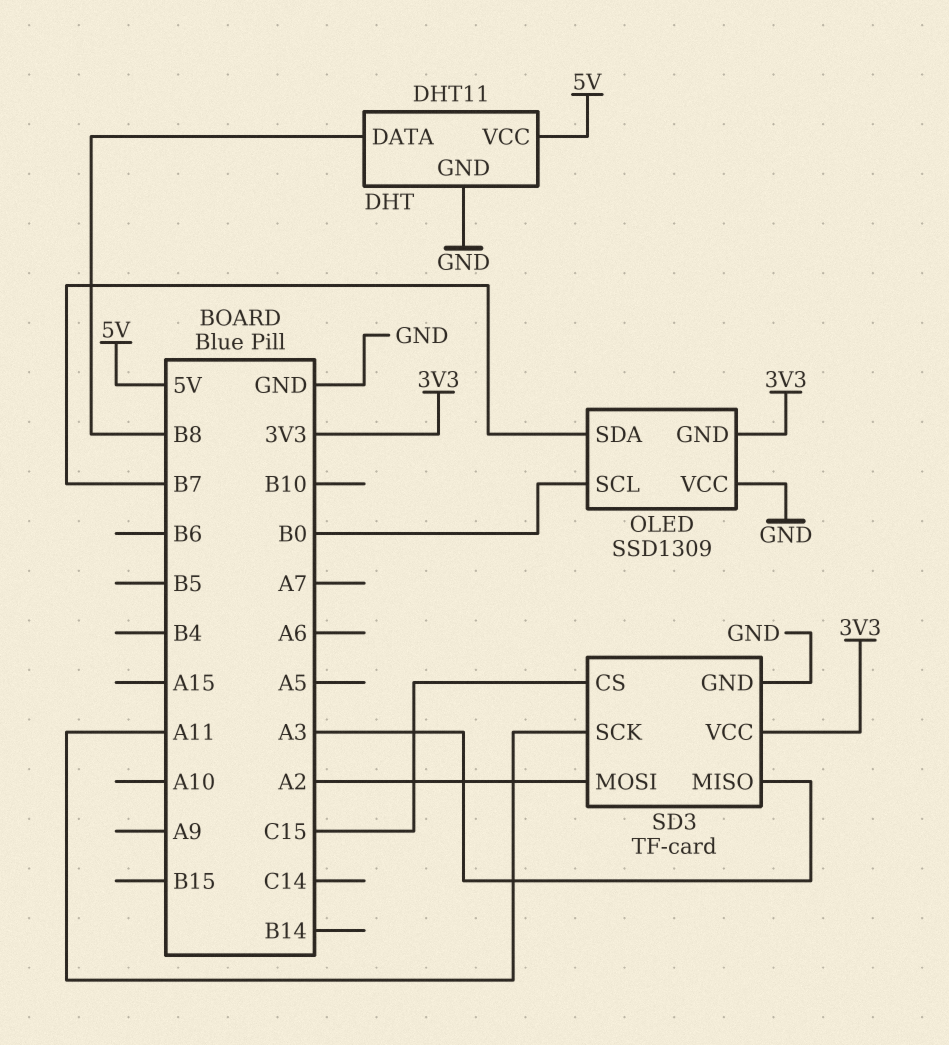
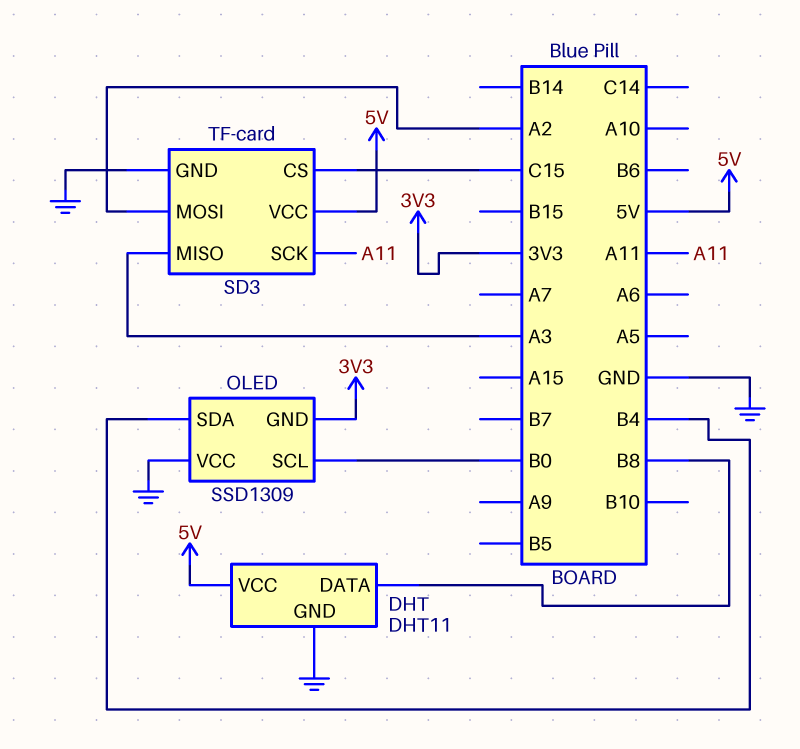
OLED pin SDA: B7 -> B4
SD3 pin VCC: 3V3 -> 5V

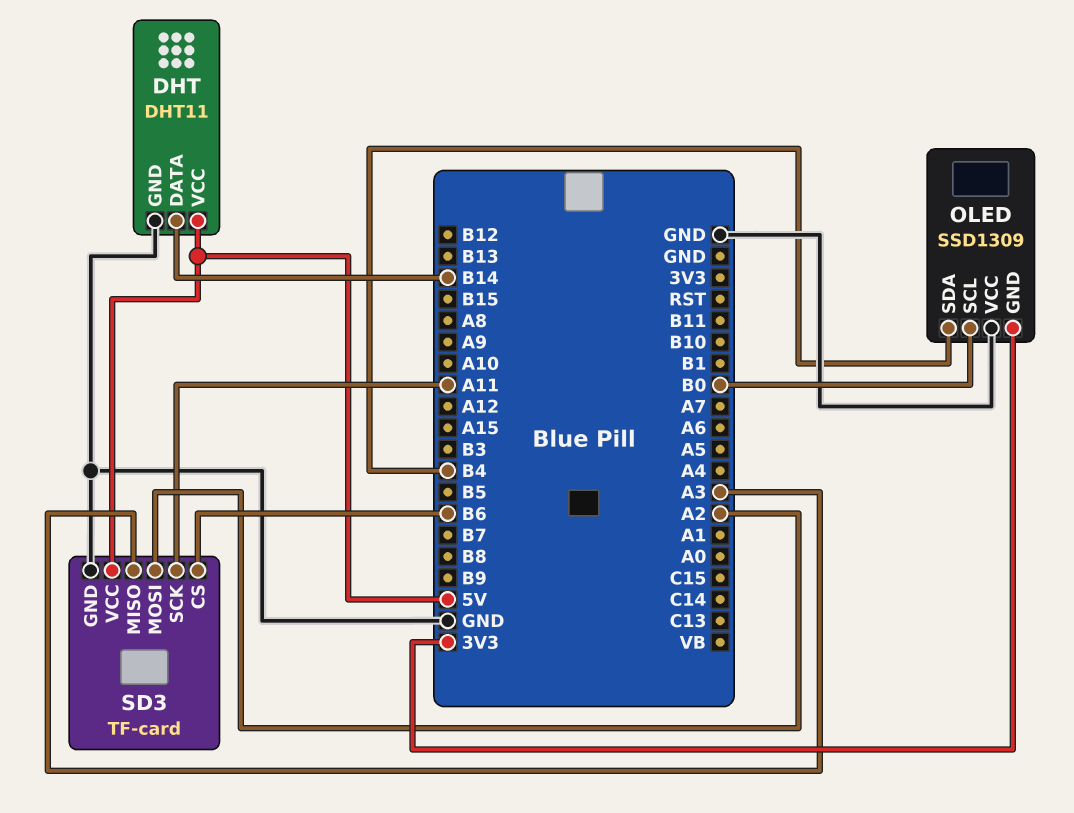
DHT pin DATA: B8 -> B14
SD3 pin CS: C15 -> B6

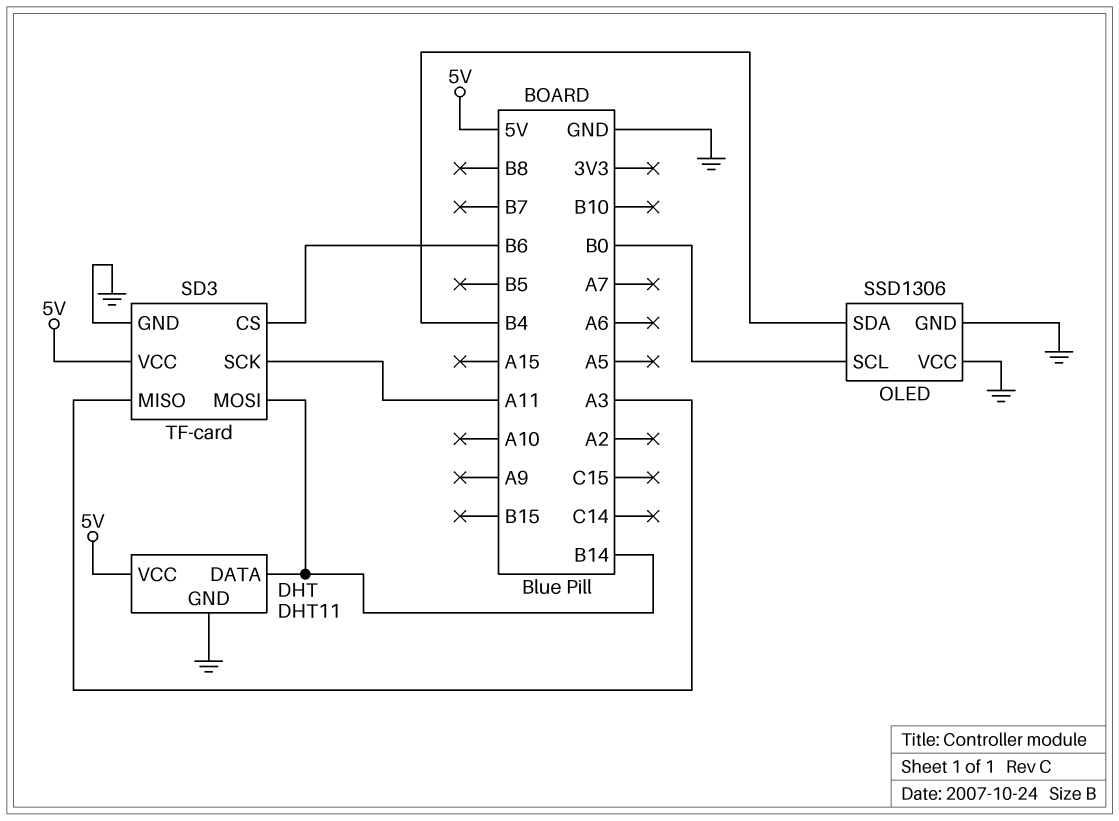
OLED: SSD1309 -> SSD1306
OLED pin GND: 3V3 -> GND
SD3 pin MOSI: A2 -> B14

